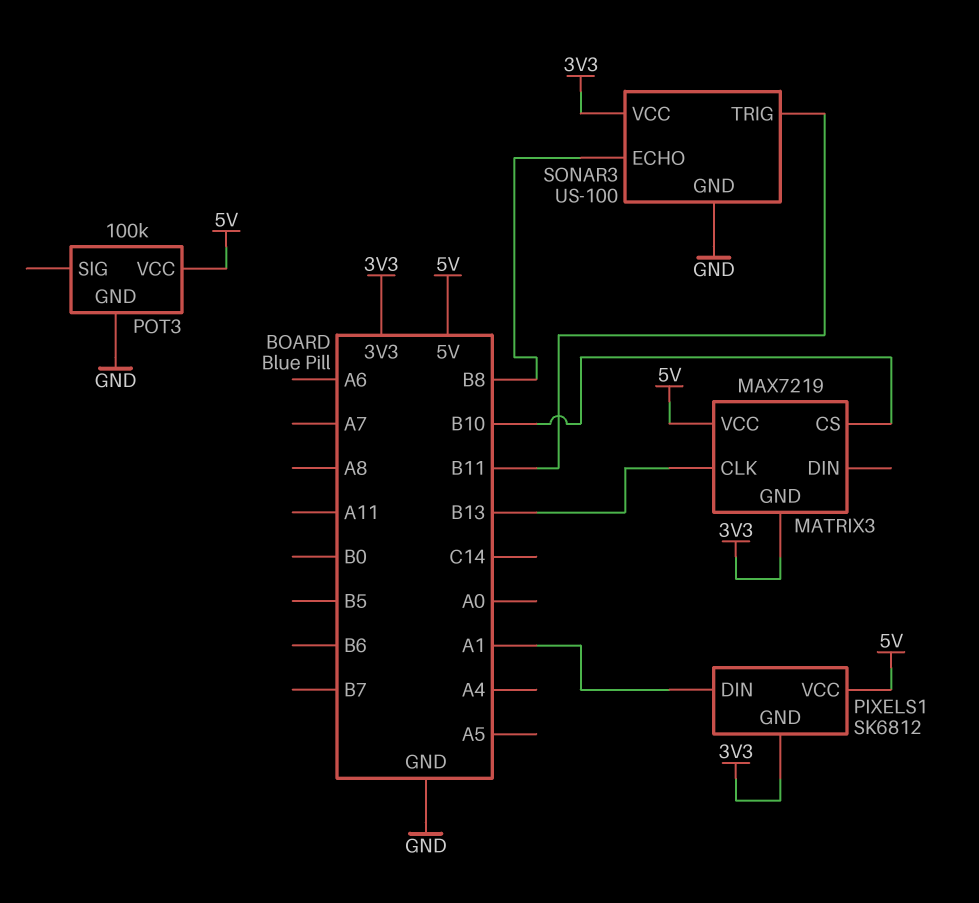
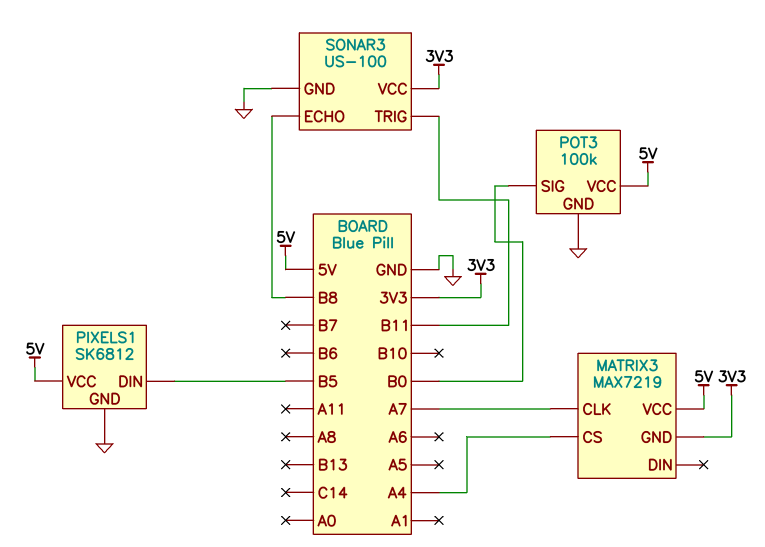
MATRIX3 pin CLK: B13 -> A7
MATRIX3 pin CS: B10 -> A4
PIXELS1 pin DIN: A1 -> B5
PIXELS1 pin GND: 3V3 -> GND
POT3 pin SIG: none -> B0

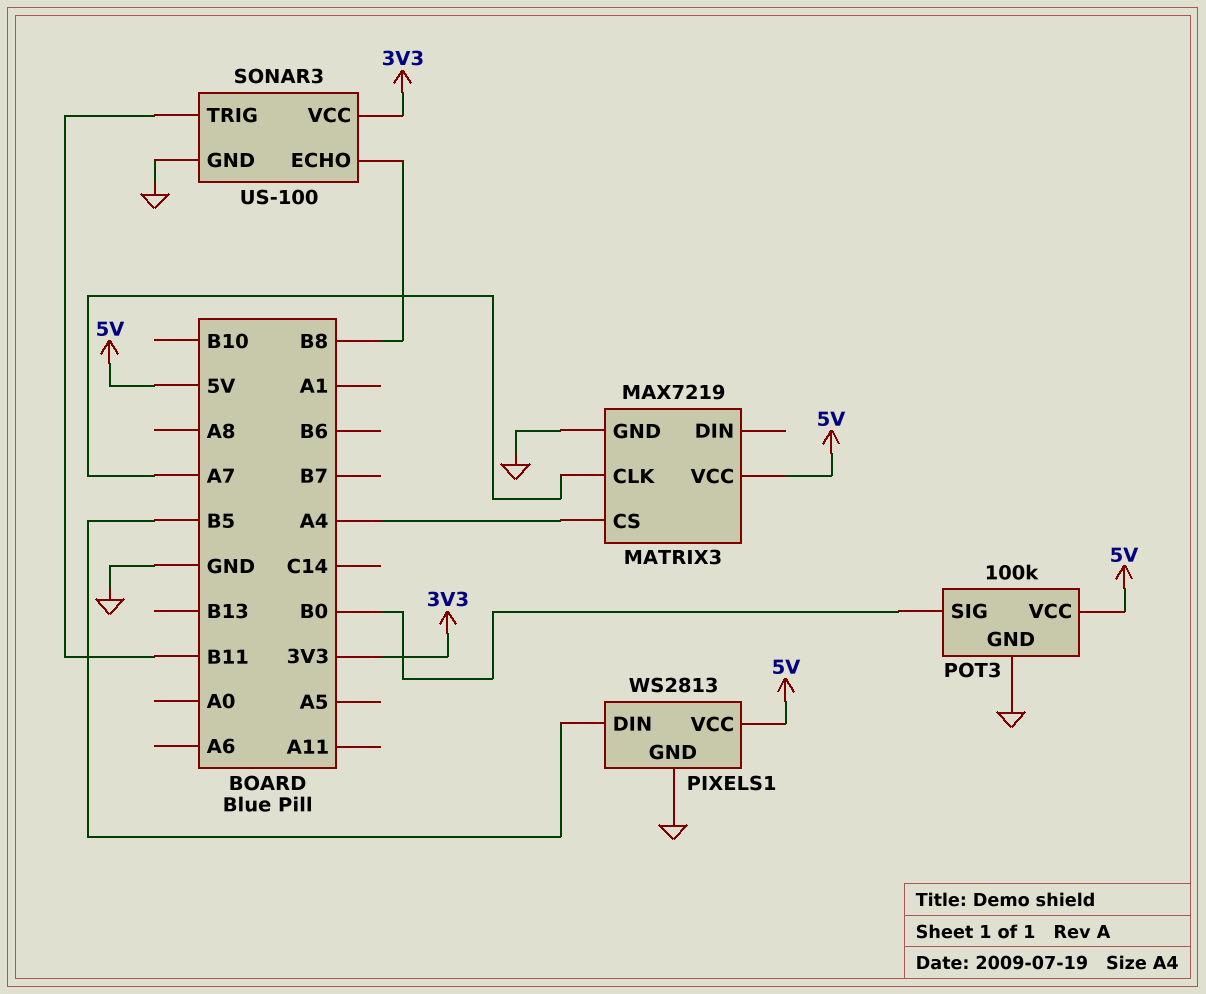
MATRIX3 pin GND: 3V3 -> GND
PIXELS1: SK6812 -> WS2813

